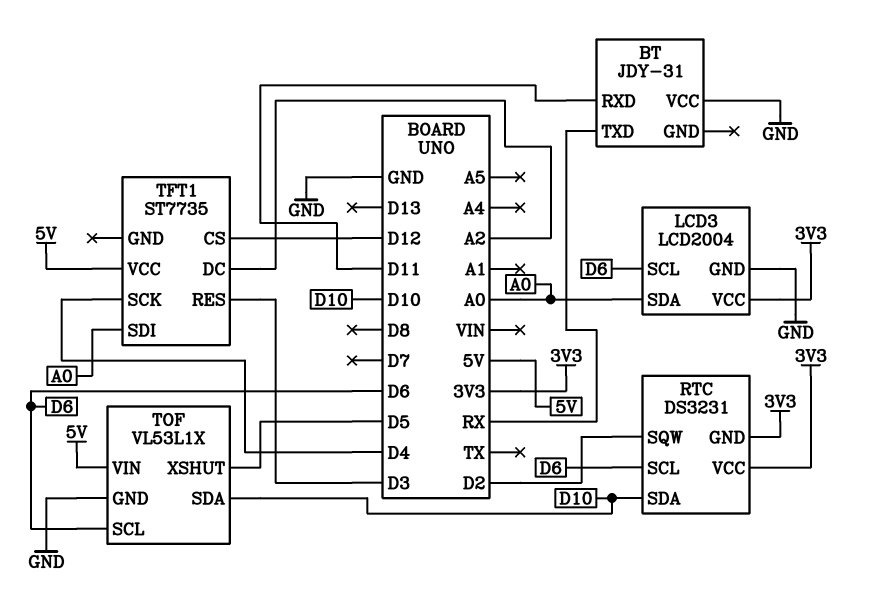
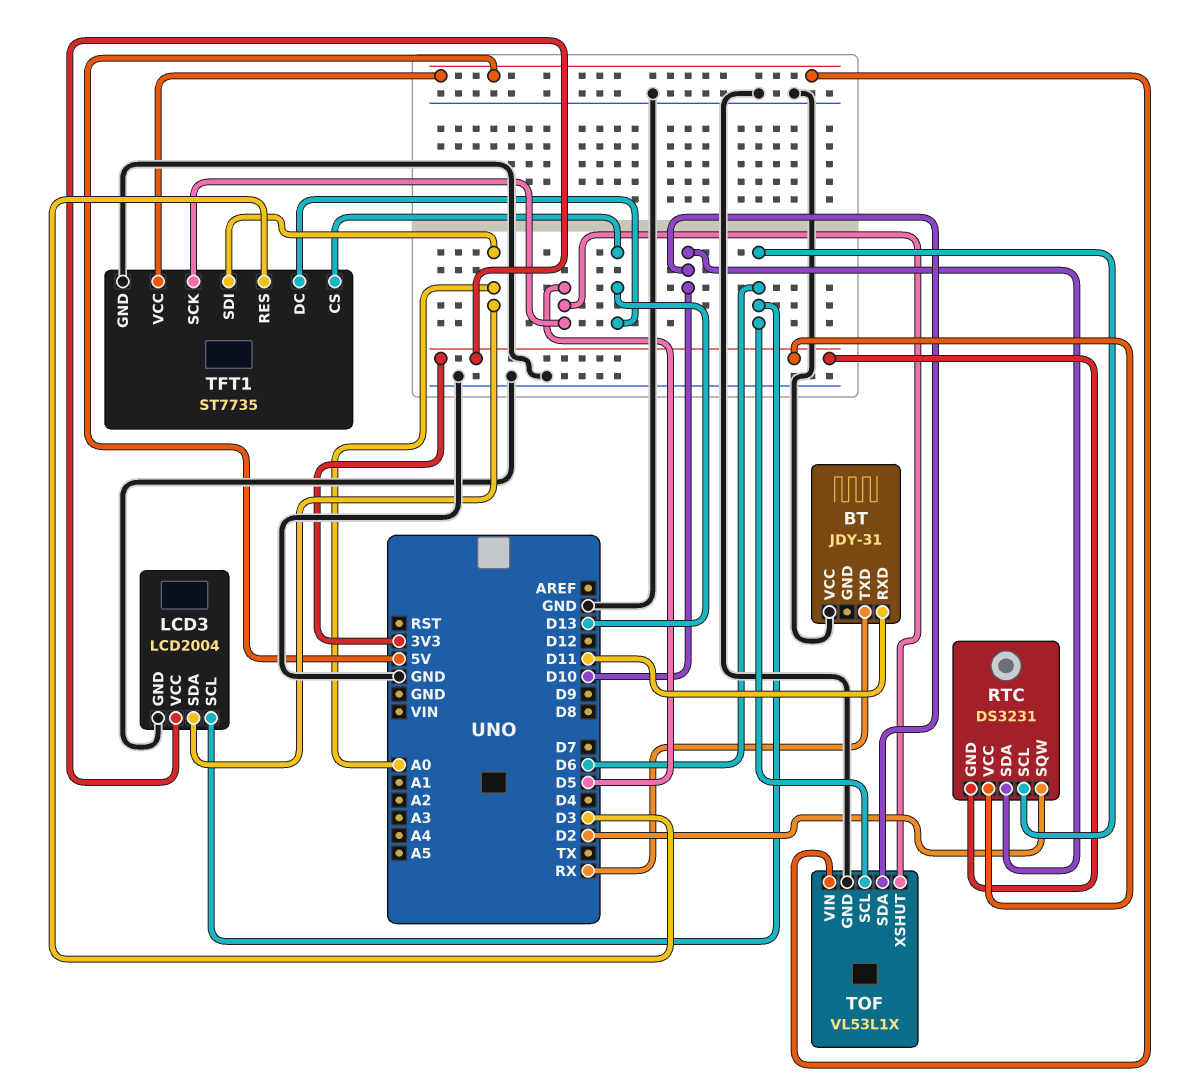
TFT1 pin CS: D12 -> D13
TFT1 pin DC: A2 -> D13
TFT1 pin GND: none -> GND
TFT1 pin SCK: D4 -> D5

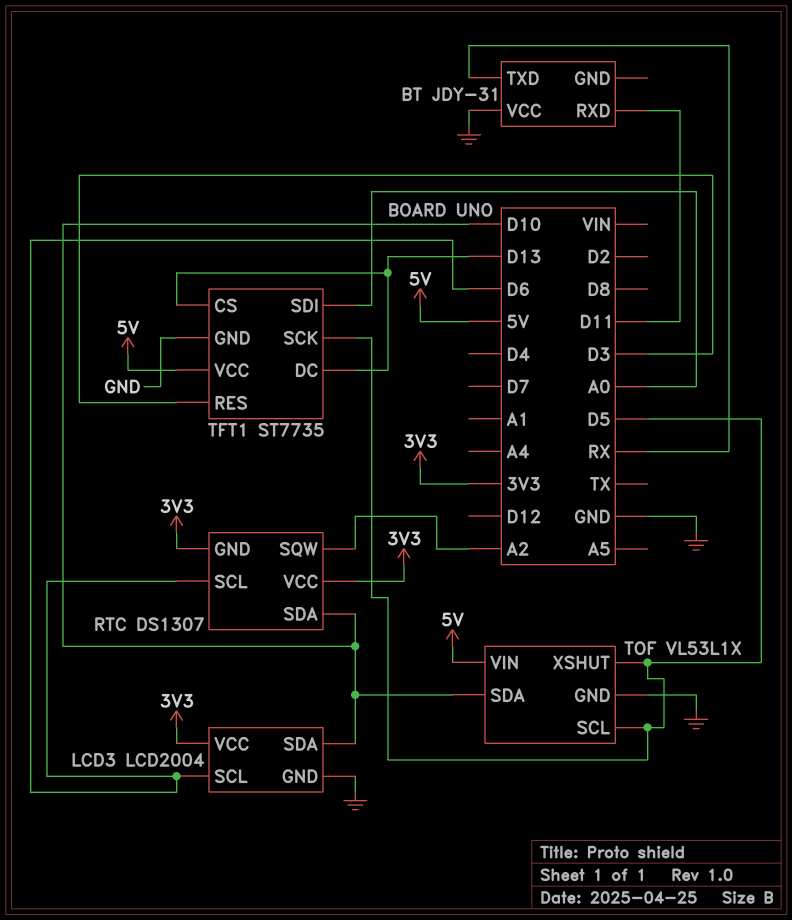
LCD3 pin SDA: A0 -> D10
RTC: DS3231 -> DS1307
RTC pin SQW: D2 -> A2
TOF pin SCL: D6 -> D5

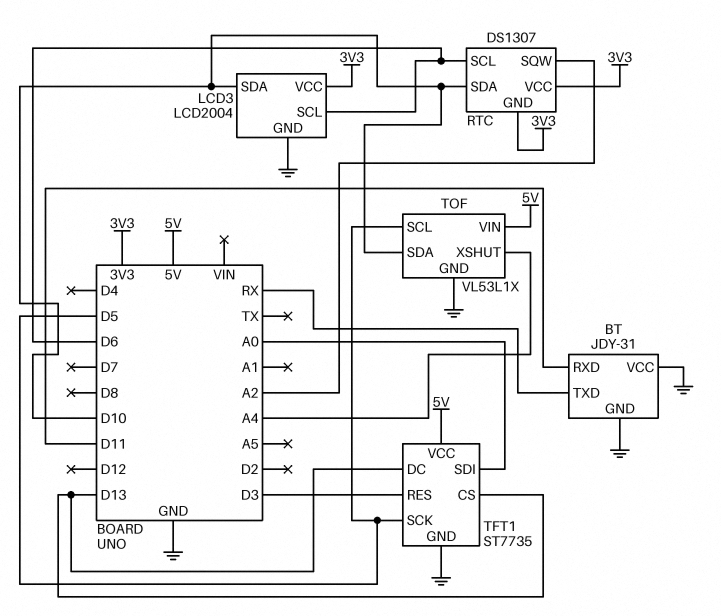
BT pin GND: none -> GND
TOF pin XSHUT: D5 -> A4

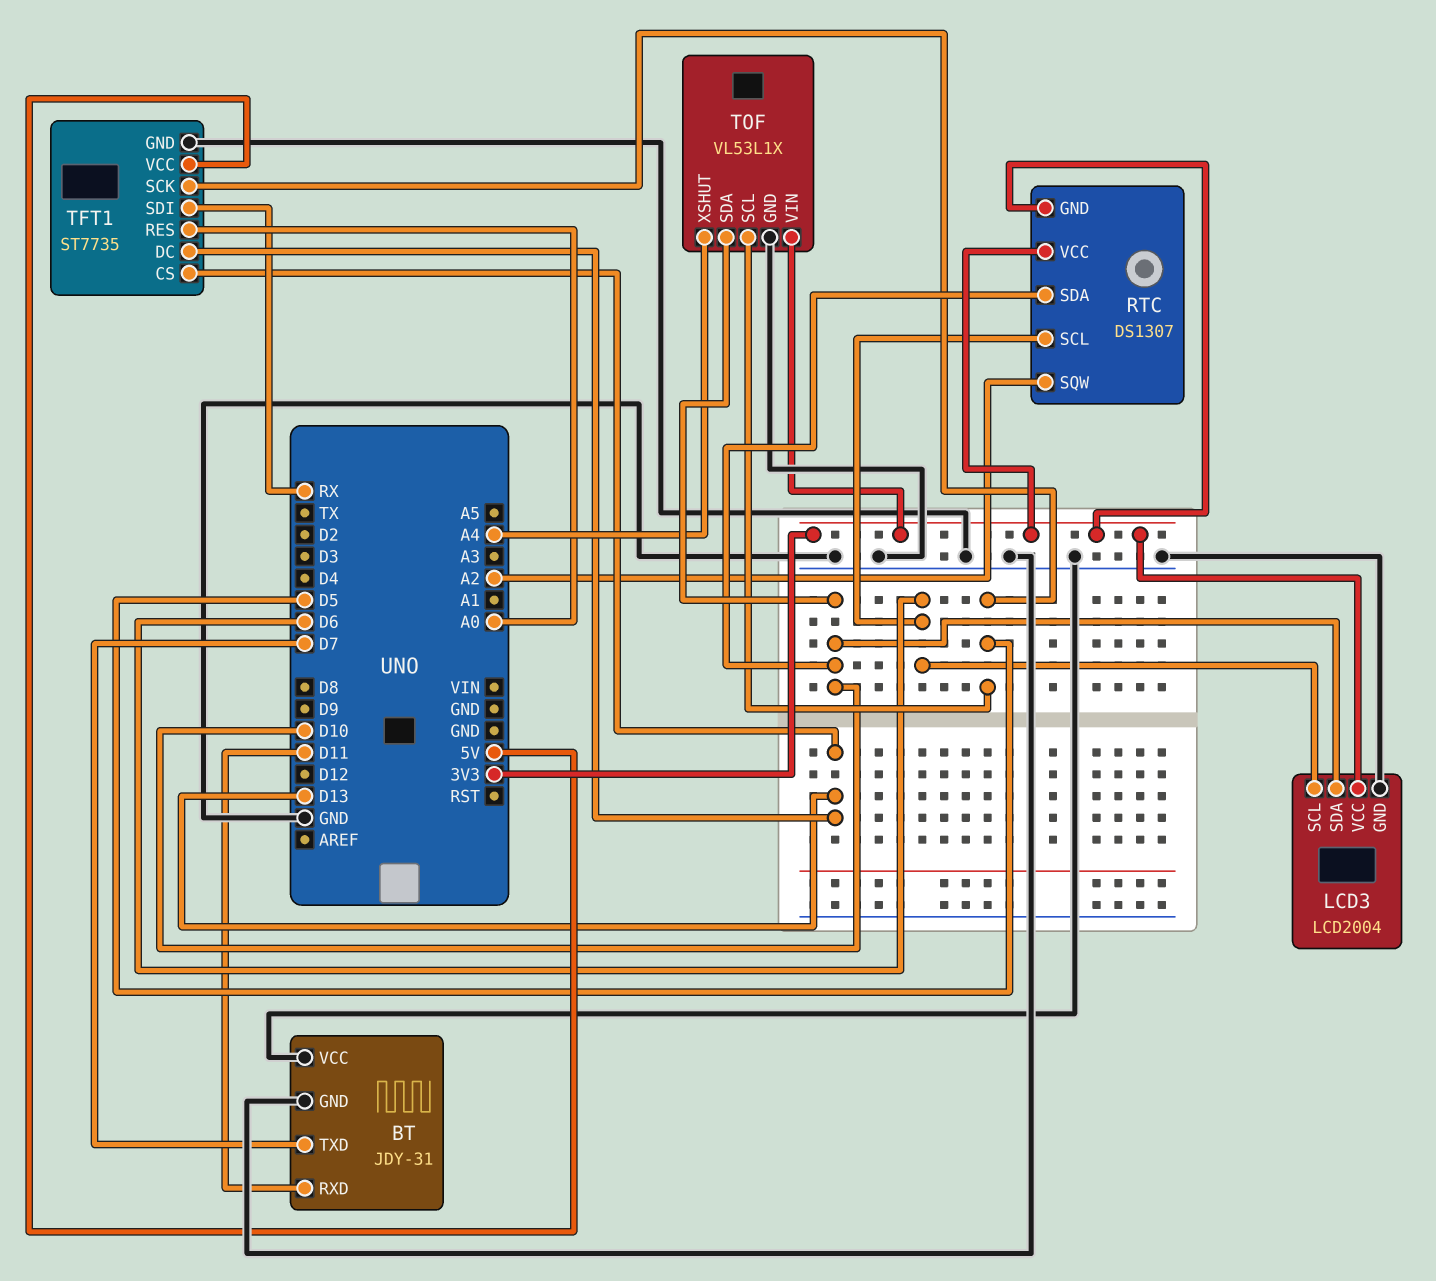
BT pin TXD: RX -> D7
TFT1 pin RES: D3 -> A0
TFT1 pin SDI: A0 -> RX
TOF pin VIN: 5V -> 3V3

